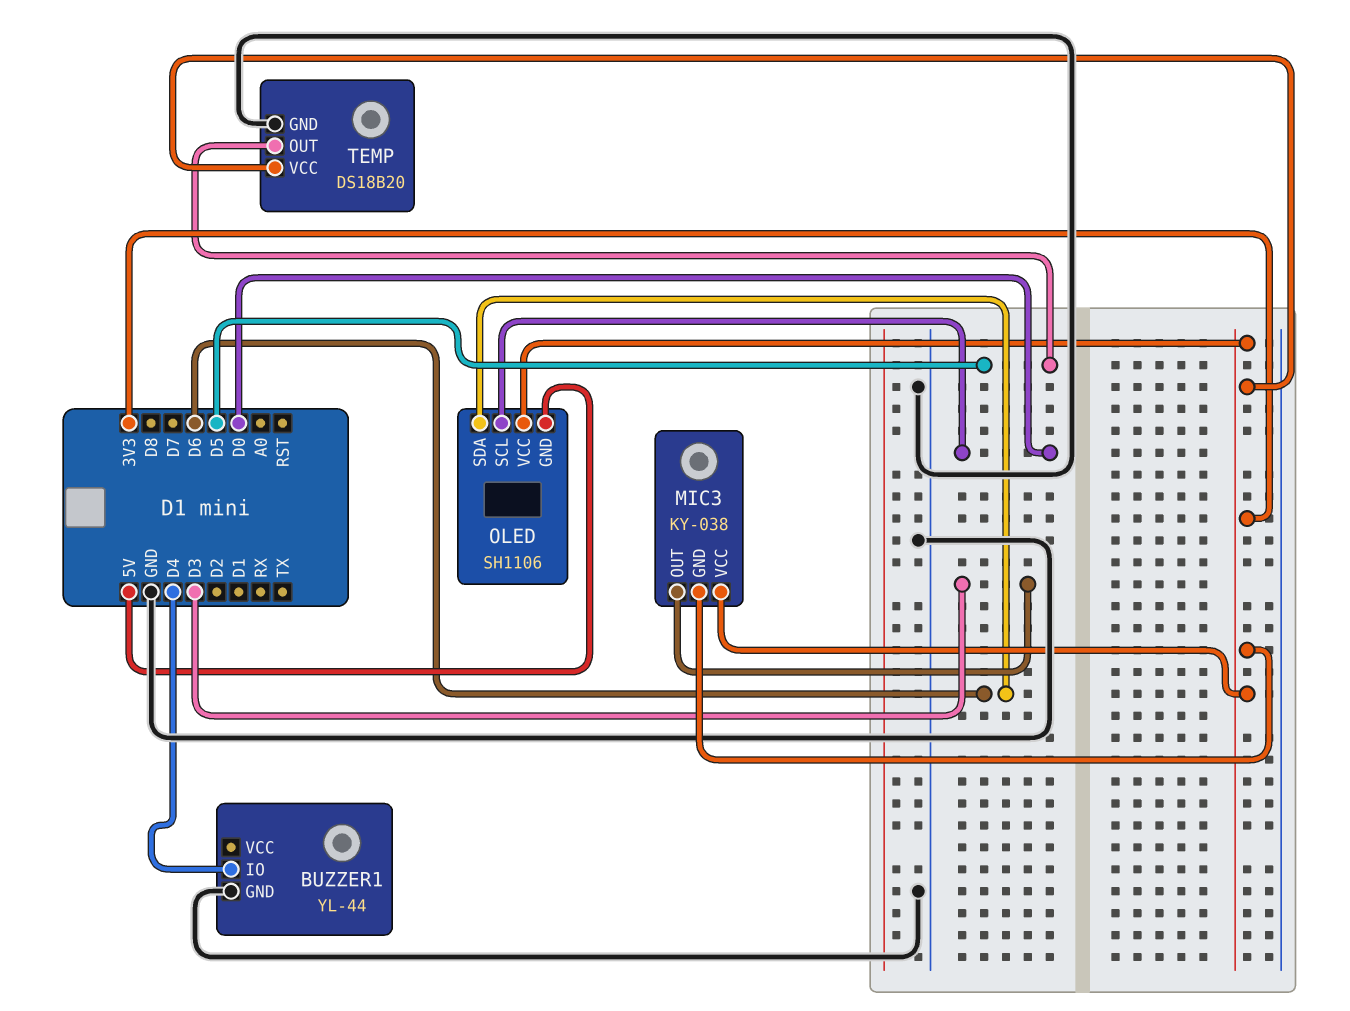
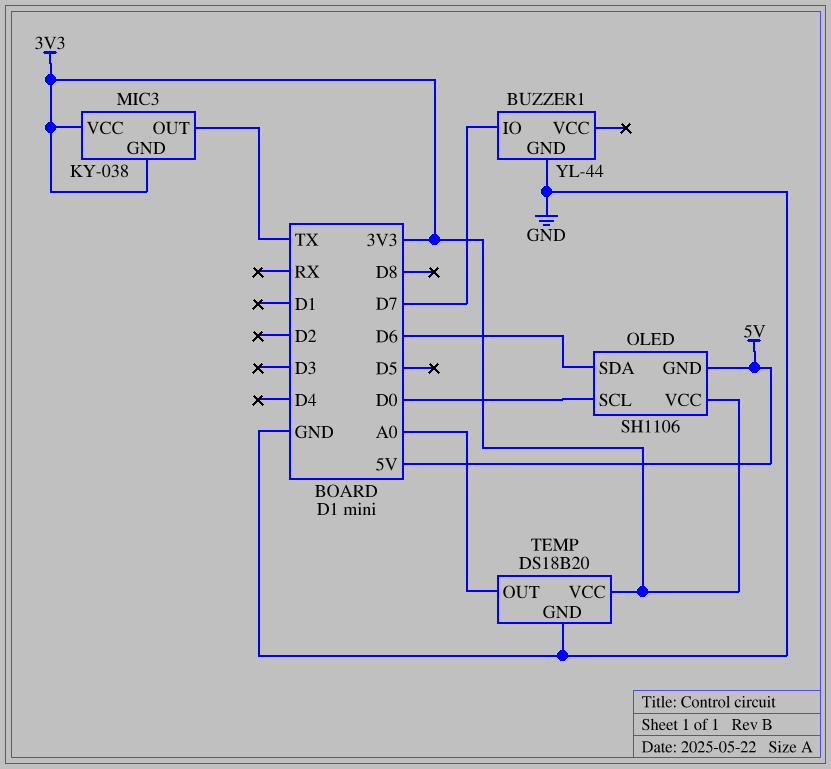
BUZZER1 pin IO: D4 -> D7
MIC3 pin OUT: D3 -> TX
TEMP pin OUT: D5 -> A0

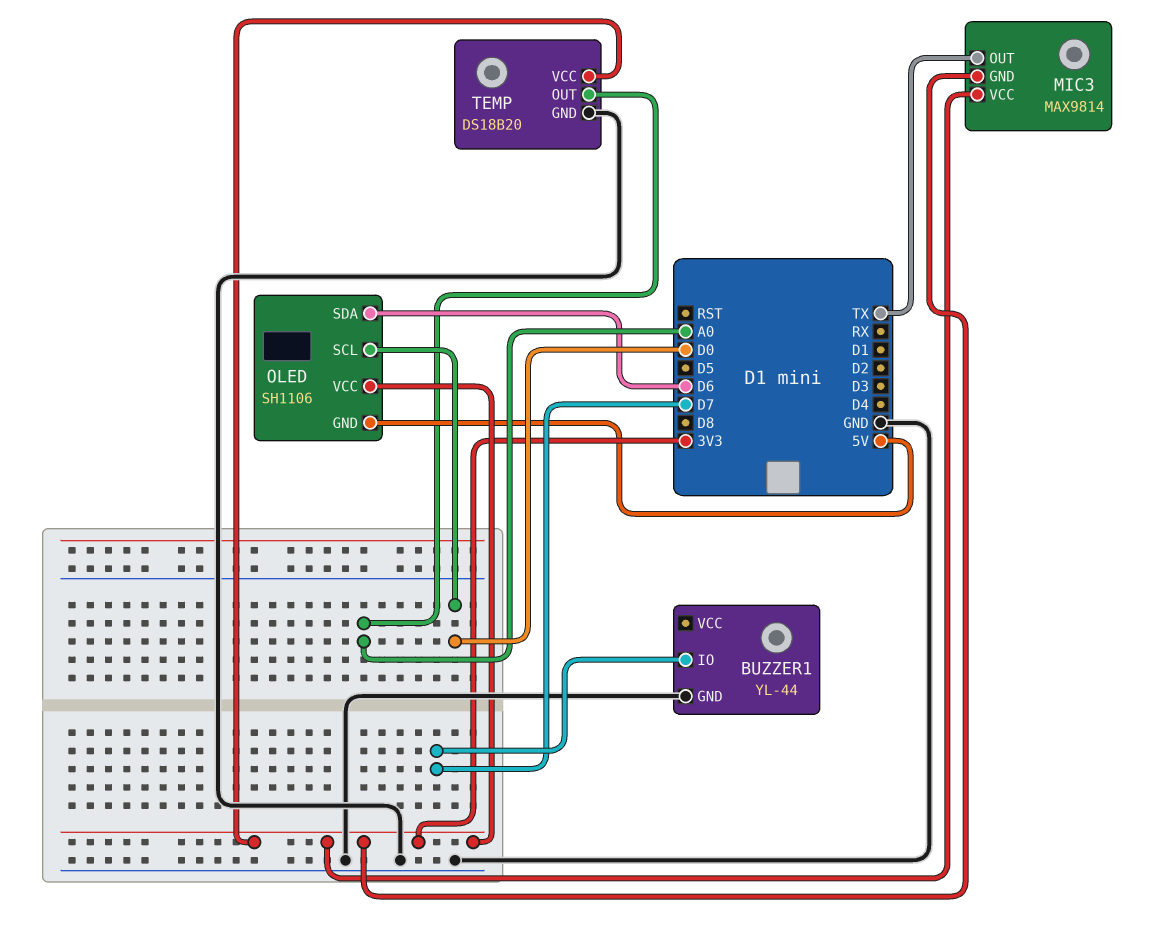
MIC3: KY-038 -> MAX9814

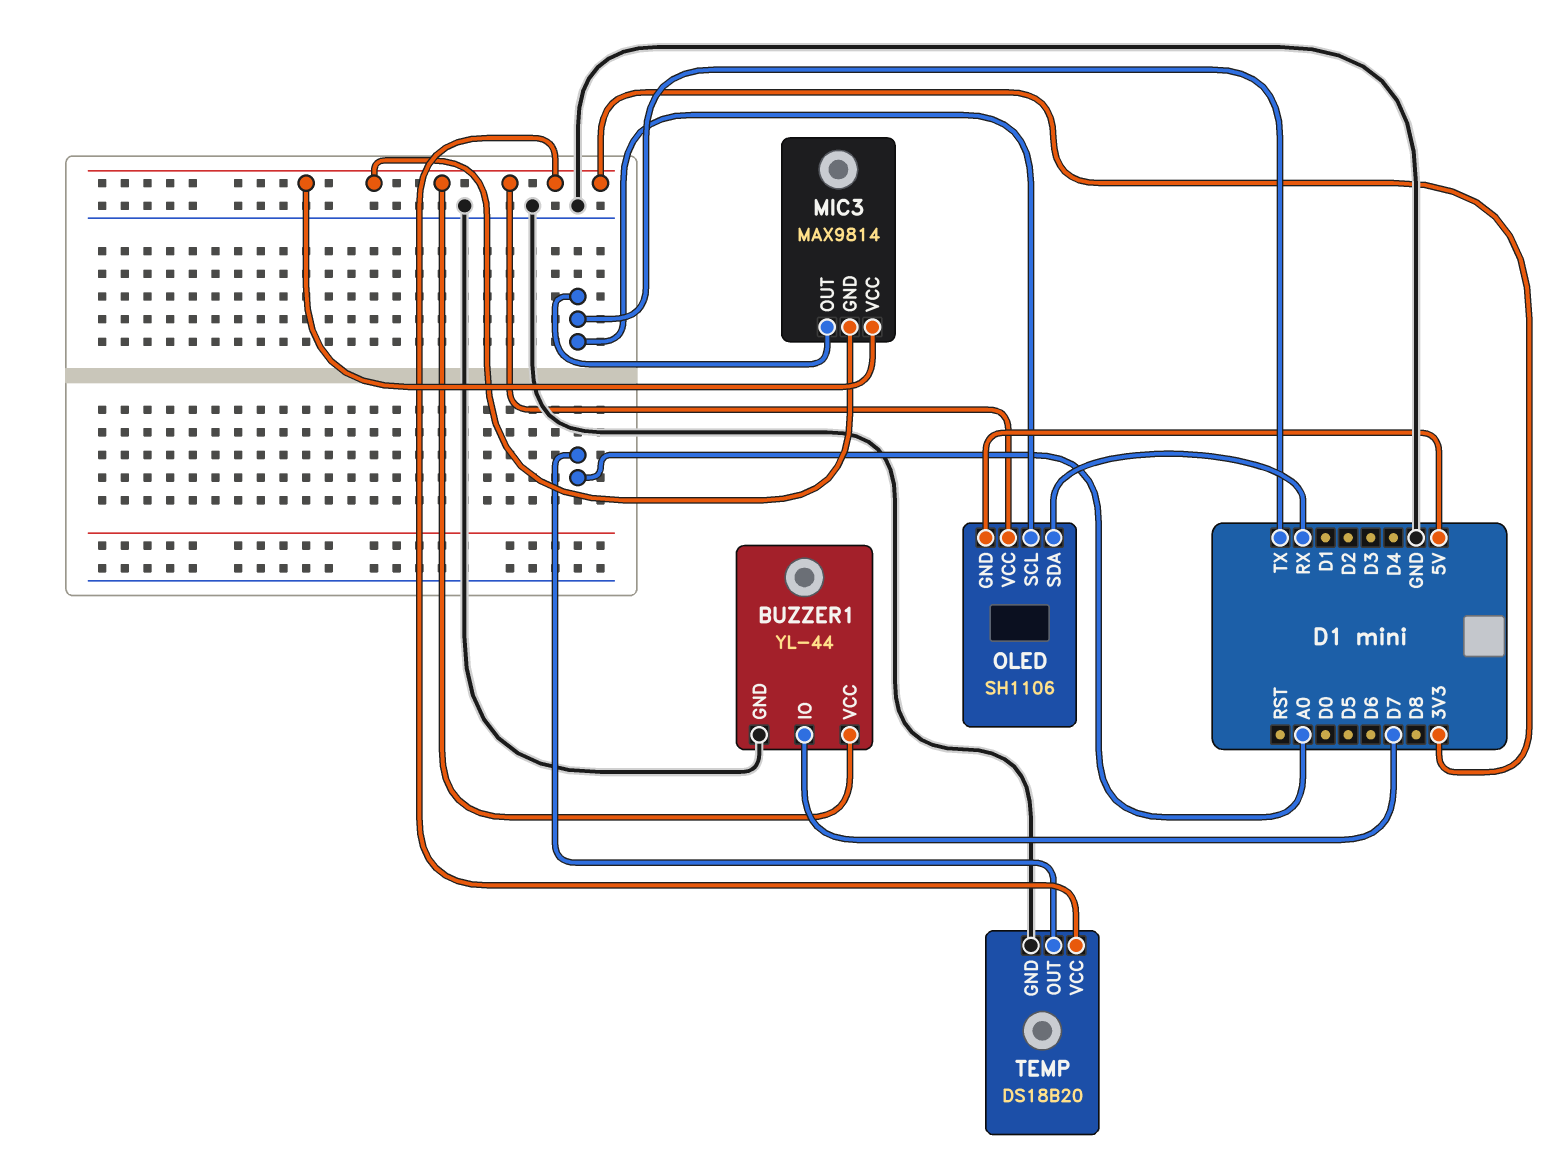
BUZZER1 pin VCC: none -> 3V3
OLED pin SCL: D0 -> TX
OLED pin SDA: D6 -> RX

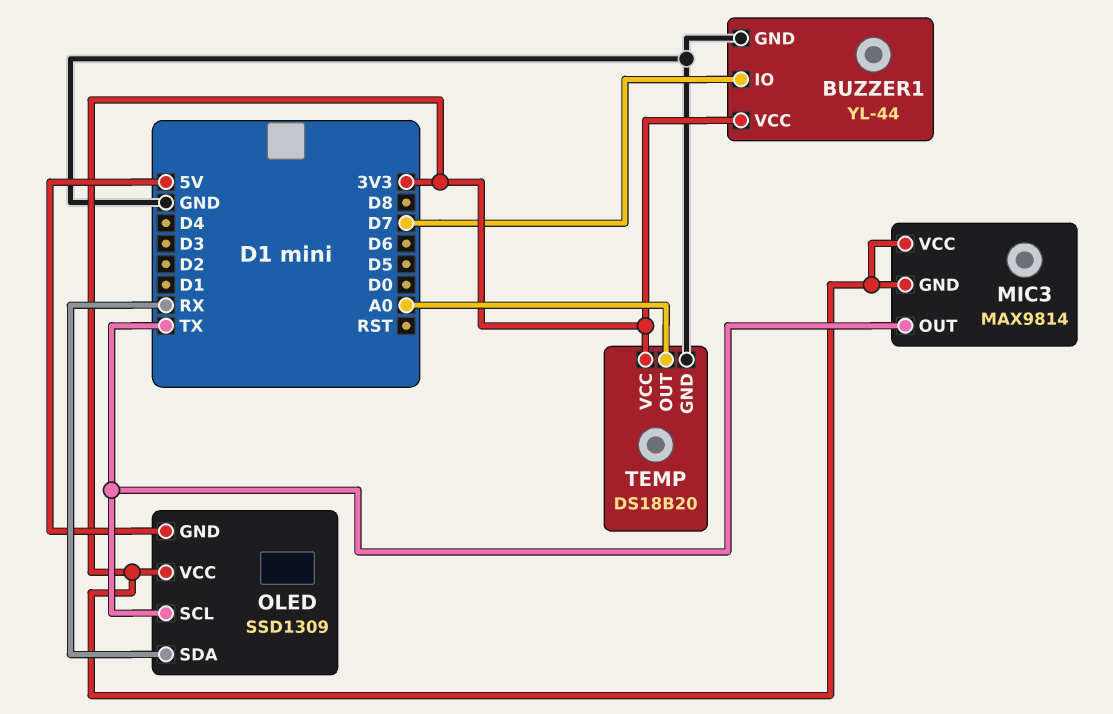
OLED: SH1106 -> SSD1309

